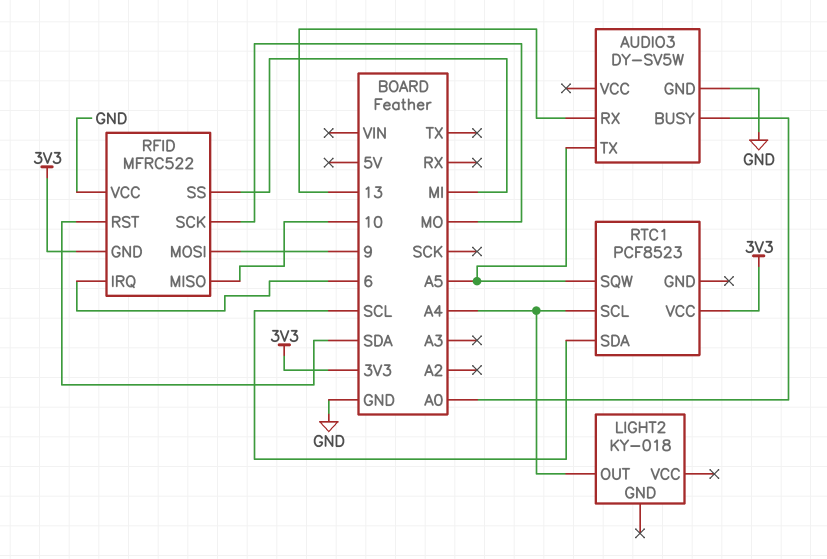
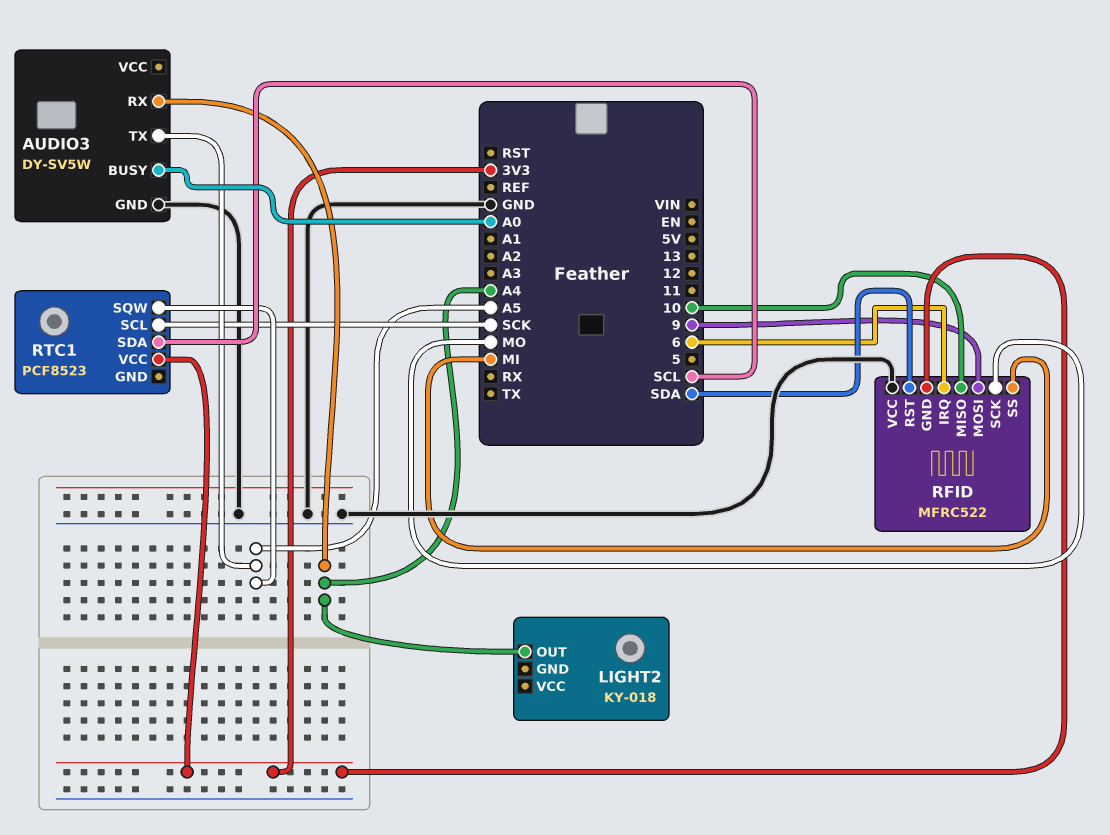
AUDIO3 pin RX: 13 -> A4
RTC1 pin SCL: A4 -> SCK

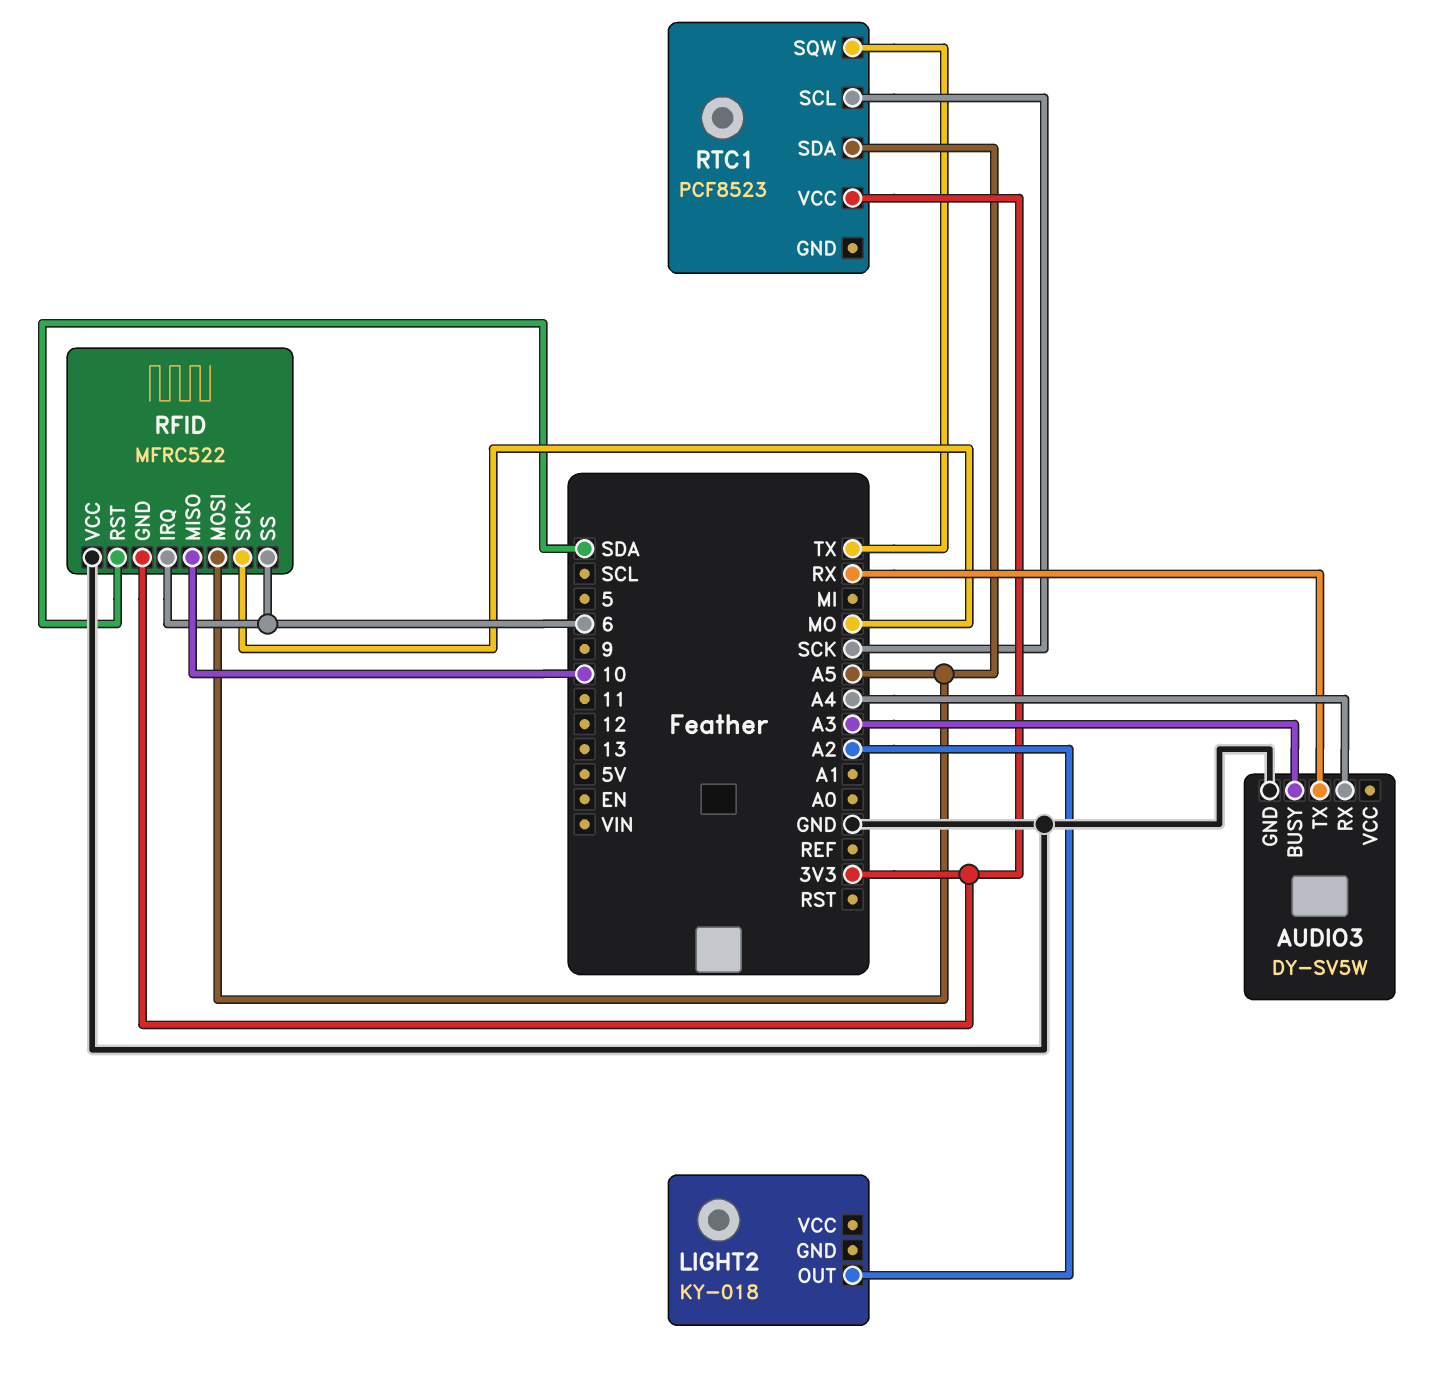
AUDIO3 pin BUSY: A0 -> A3
AUDIO3 pin TX: A5 -> RX
LIGHT2 pin OUT: A4 -> A2
RFID pin MOSI: 9 -> A5
RFID pin SS: MI -> 6
RTC1 pin SDA: SCL -> A5
RTC1 pin SQW: A5 -> TX

